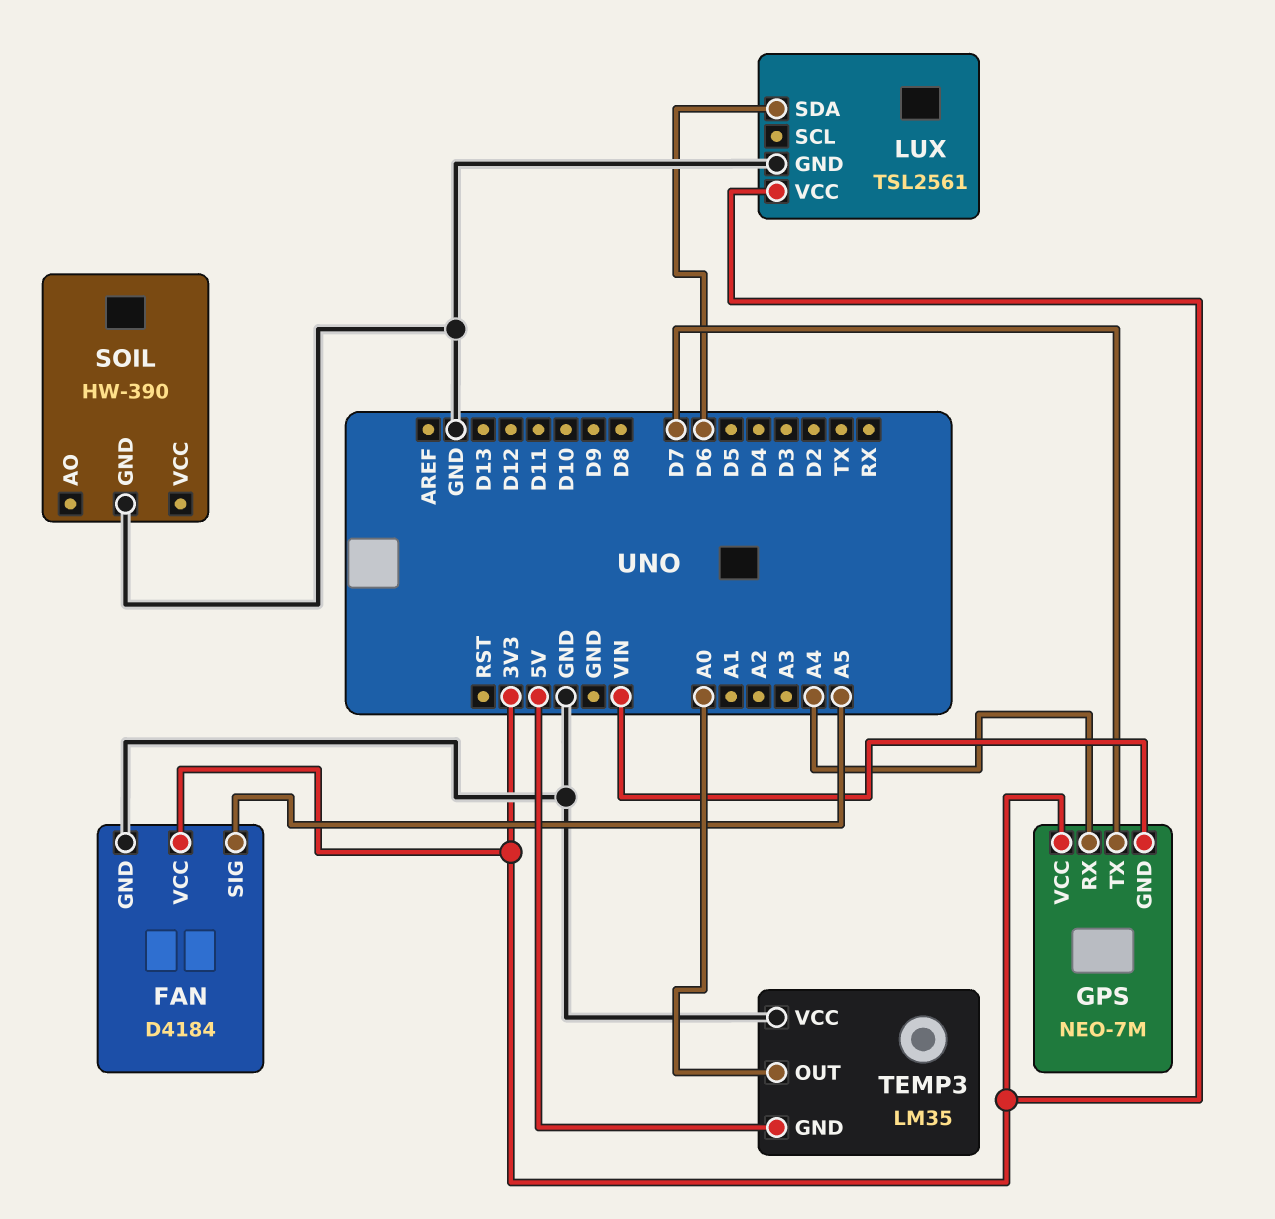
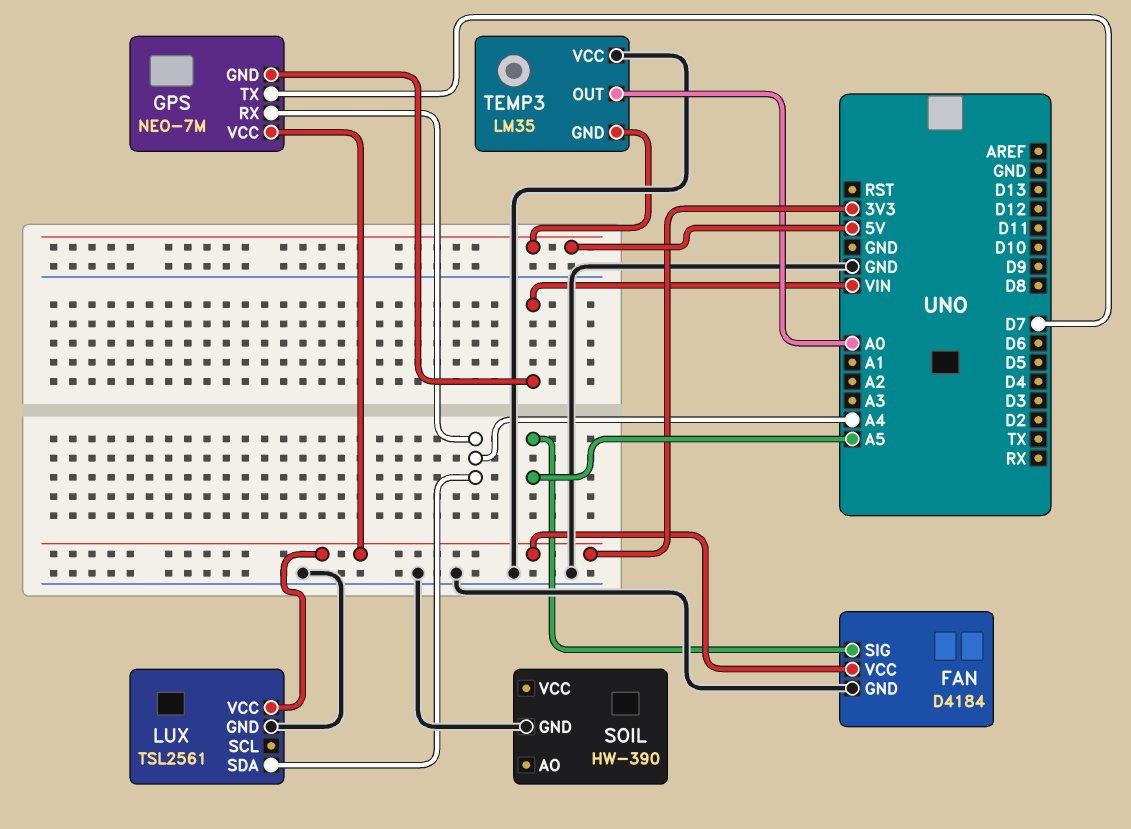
LUX pin SDA: D6 -> A4

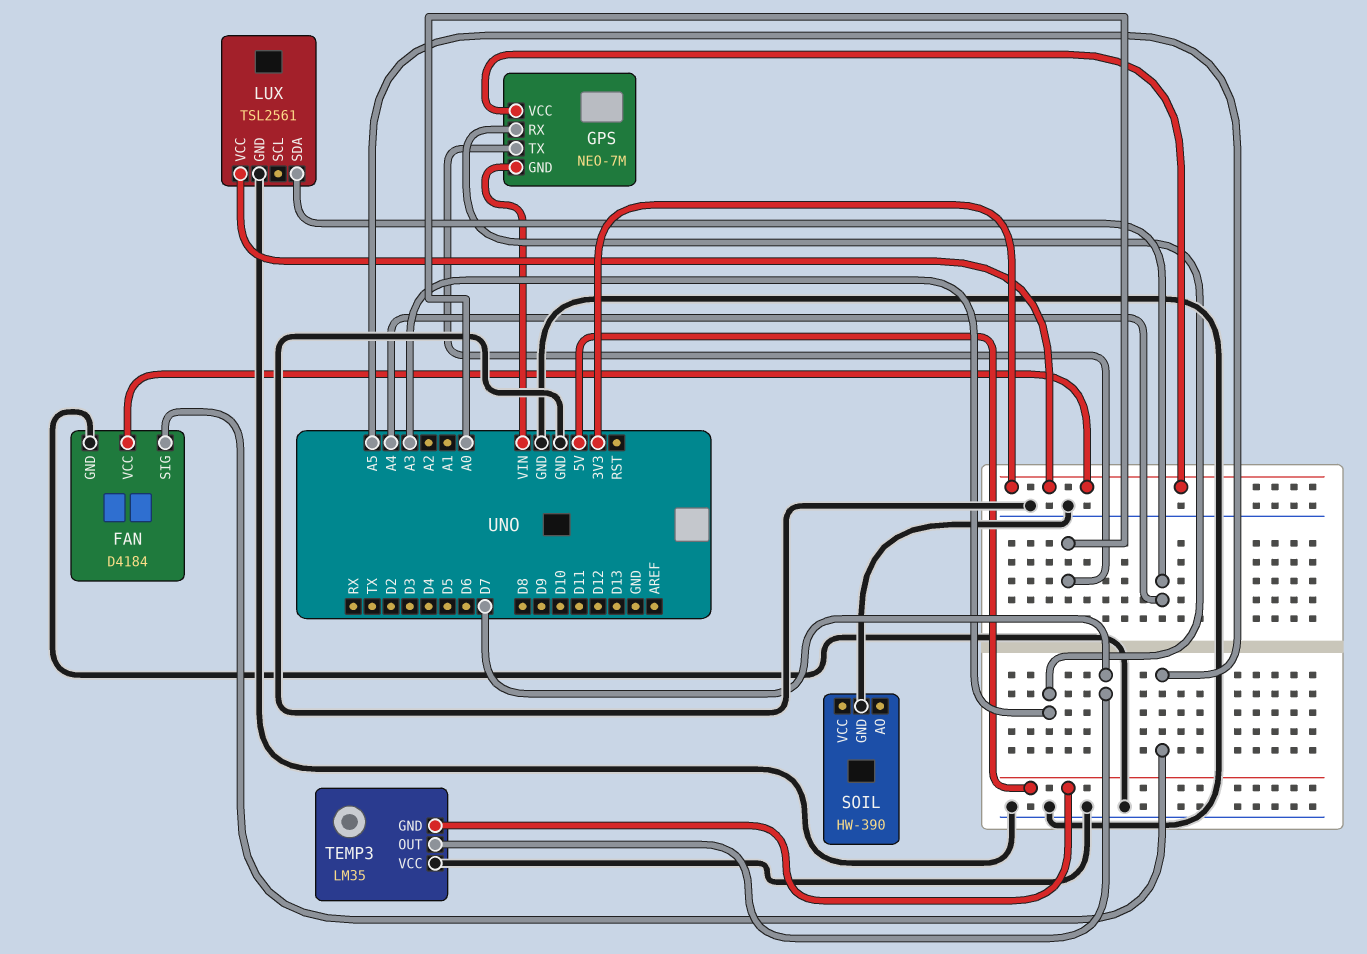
GPS pin RX: A4 -> A3
GPS pin TX: D7 -> A0
TEMP3 pin OUT: A0 -> D7

